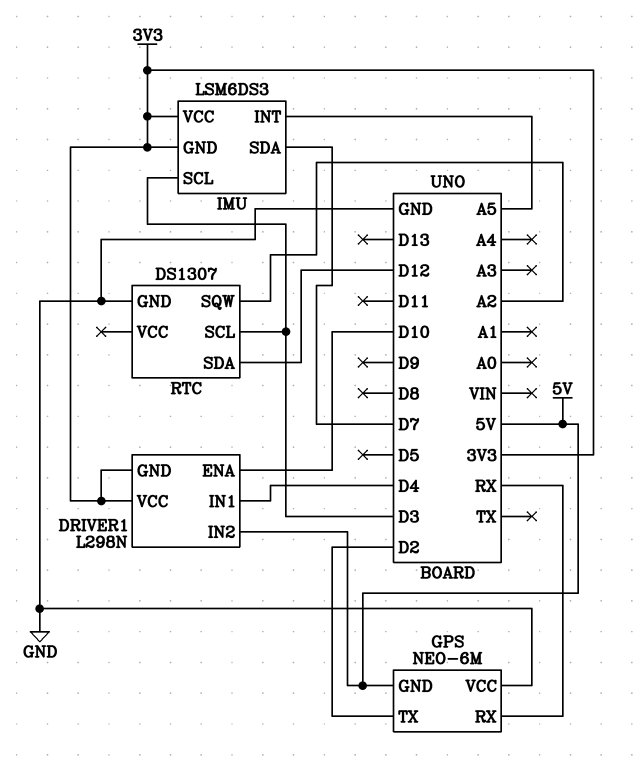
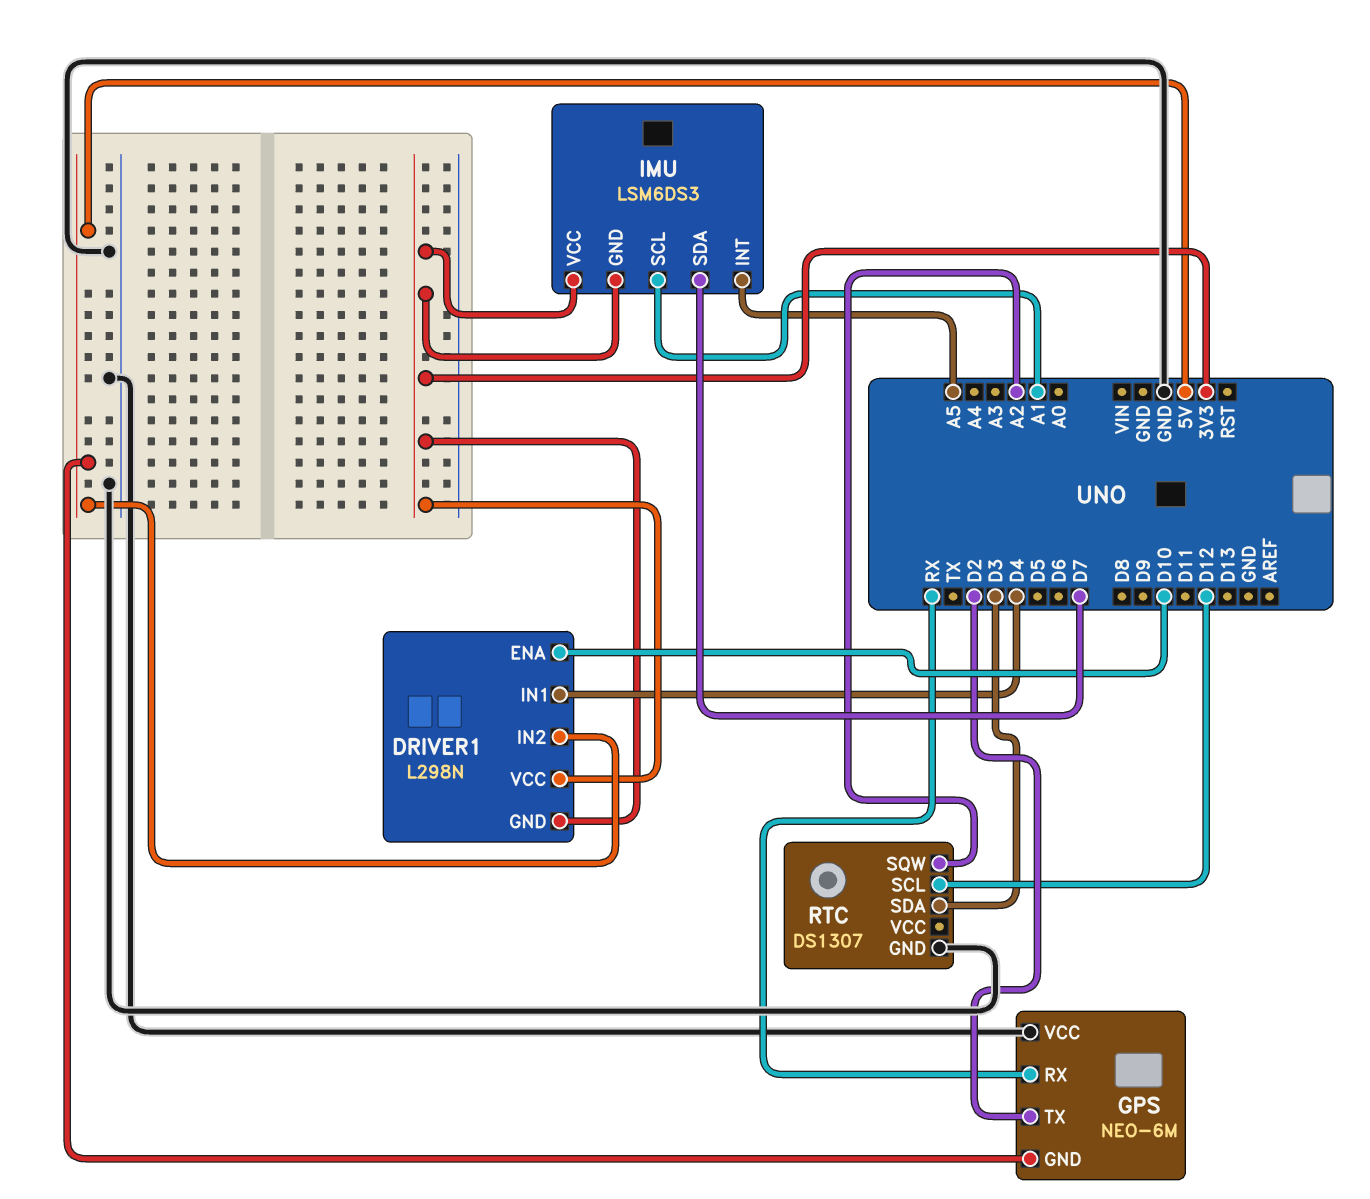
IMU pin SCL: D3 -> A1
RTC pin SCL: D3 -> D12
RTC pin SDA: D12 -> D3

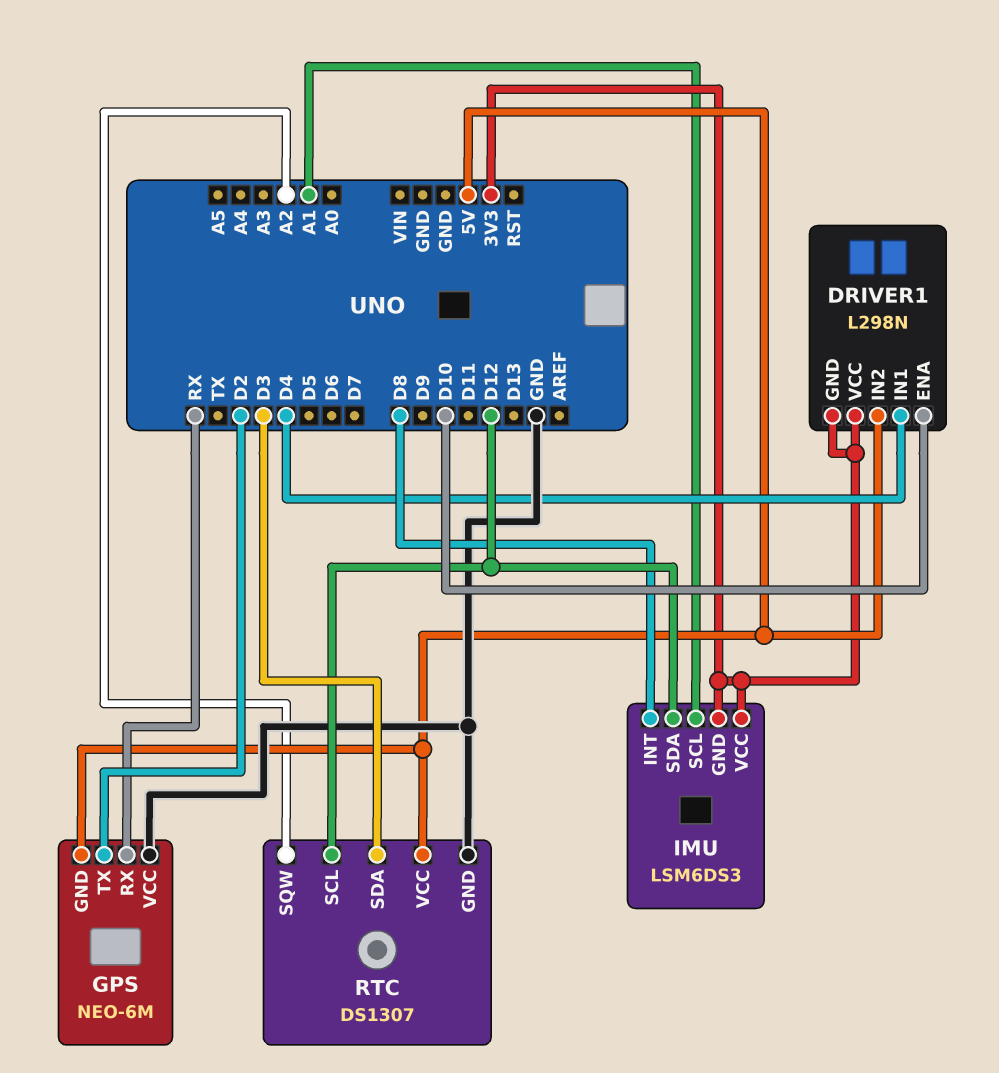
IMU pin INT: A5 -> D8
IMU pin SDA: D7 -> D12
RTC pin VCC: none -> 5V

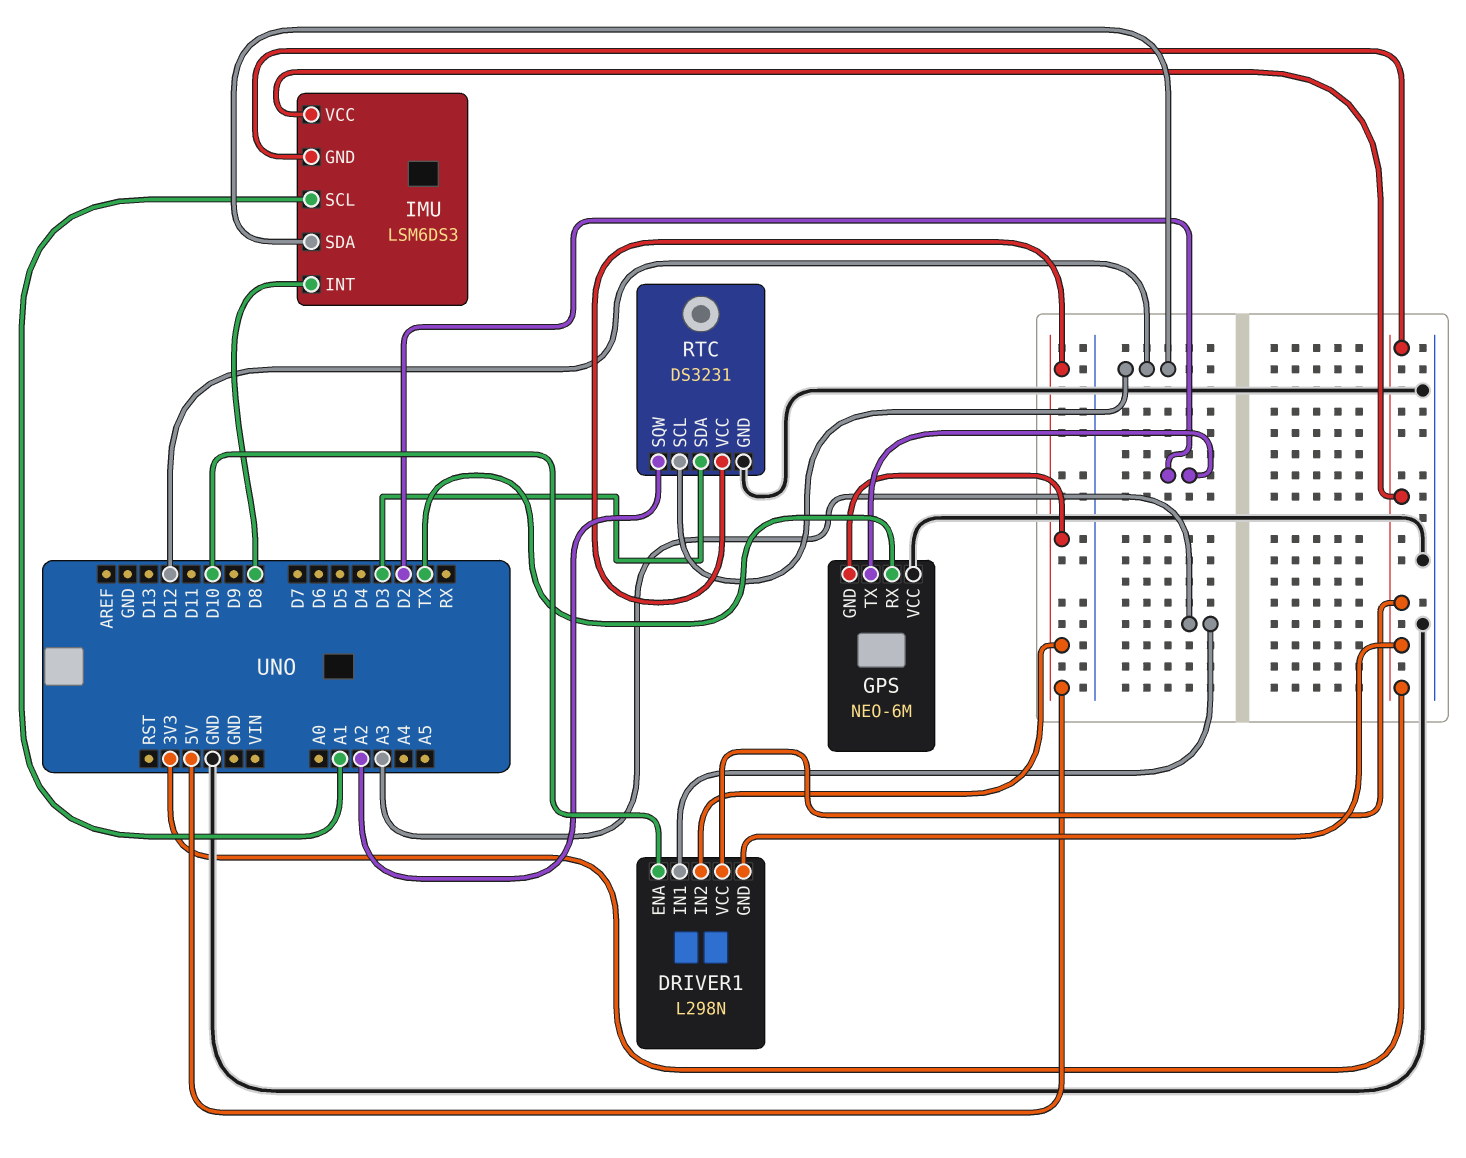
DRIVER1 pin IN1: D4 -> A3
GPS pin RX: RX -> TX
RTC: DS1307 -> DS3231

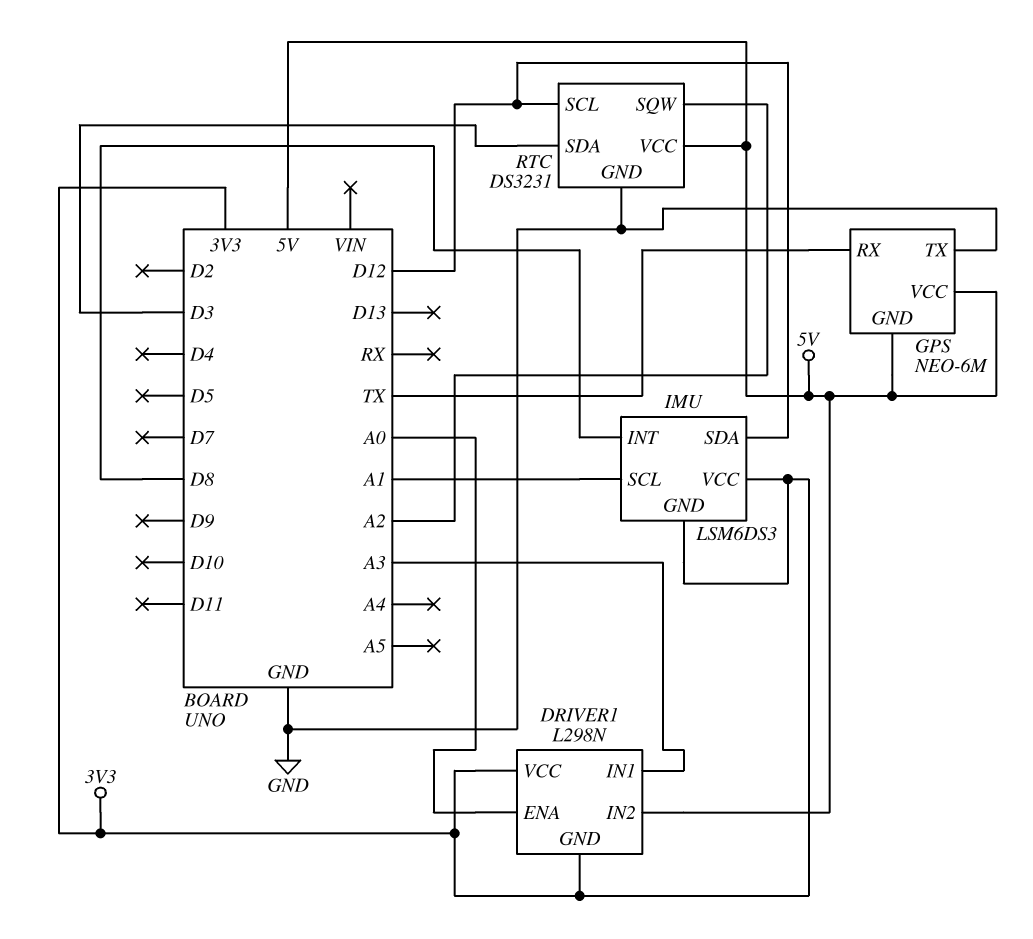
DRIVER1 pin ENA: D10 -> A0
GPS pin TX: D2 -> GND
GPS pin VCC: GND -> 5V

